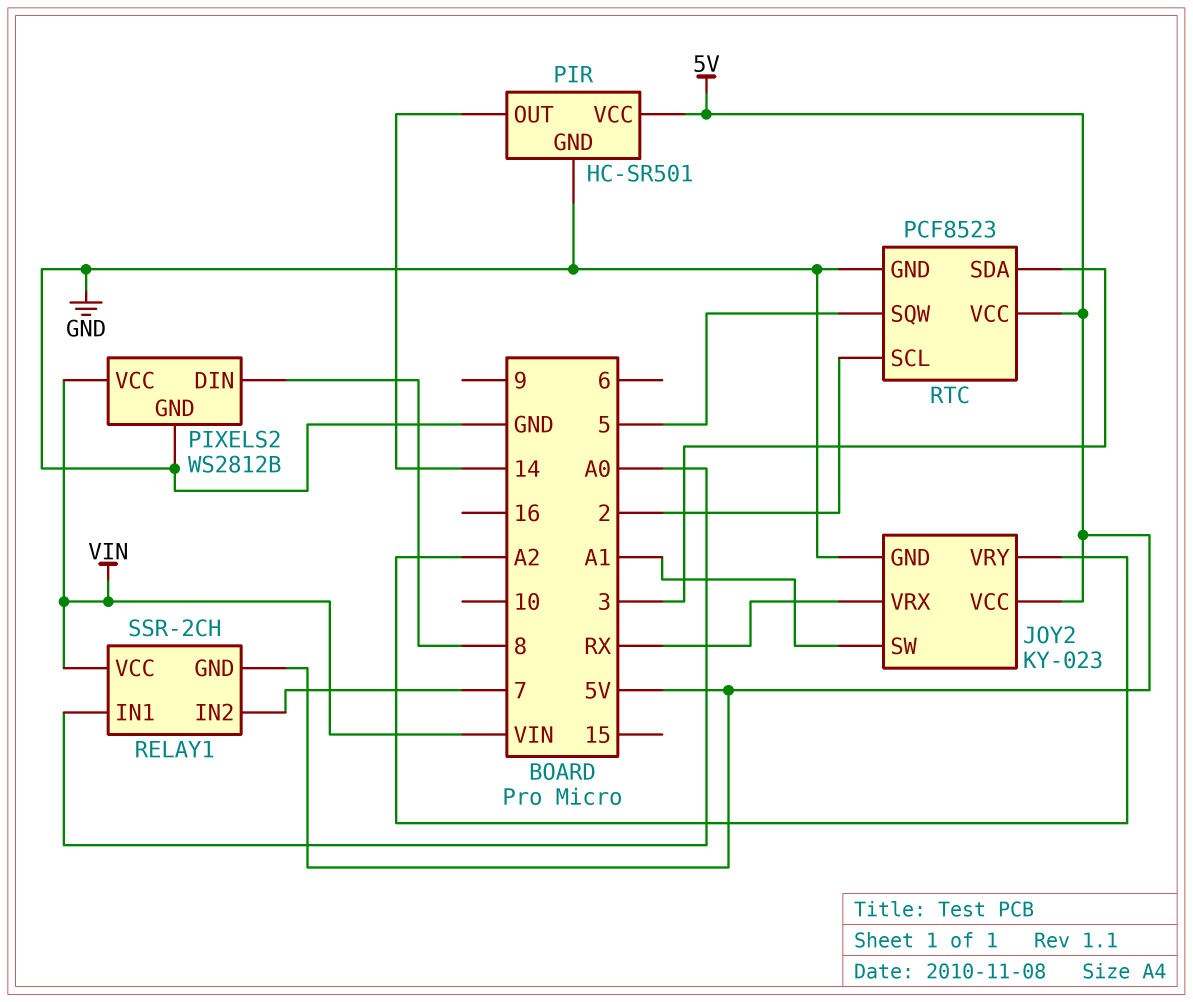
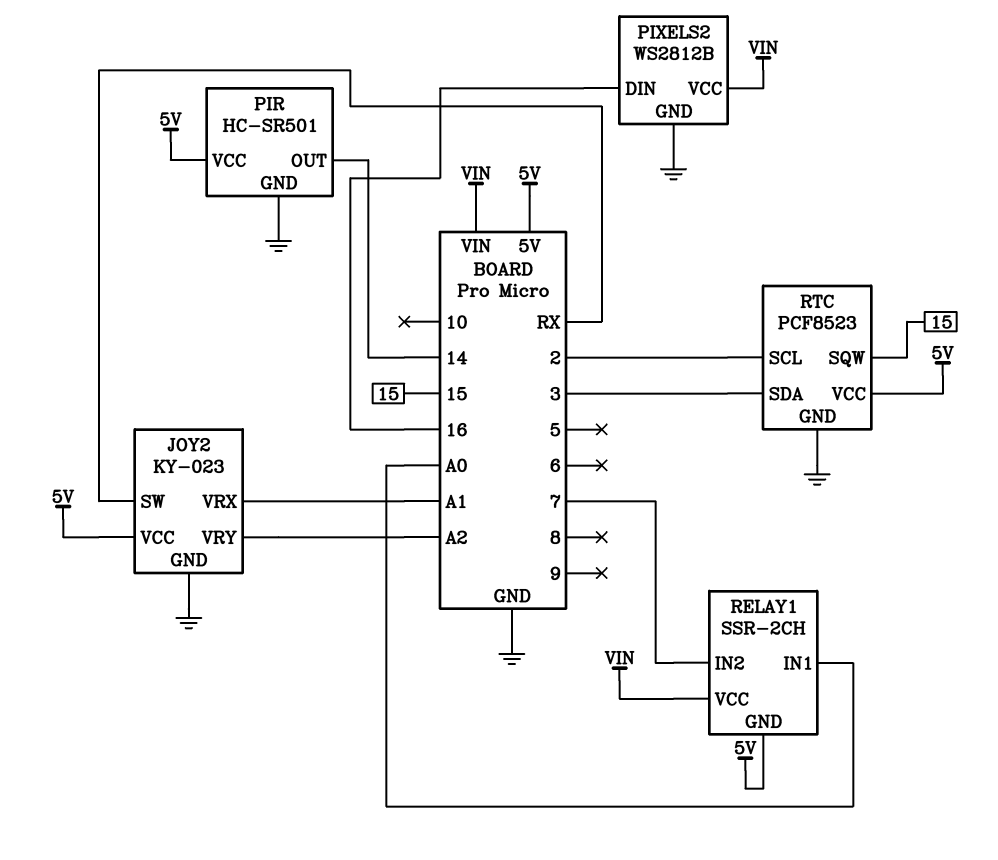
JOY2 pin SW: A1 -> RX
JOY2 pin VRX: RX -> A1
PIXELS2 pin DIN: 8 -> 16
RTC pin SQW: 5 -> 15

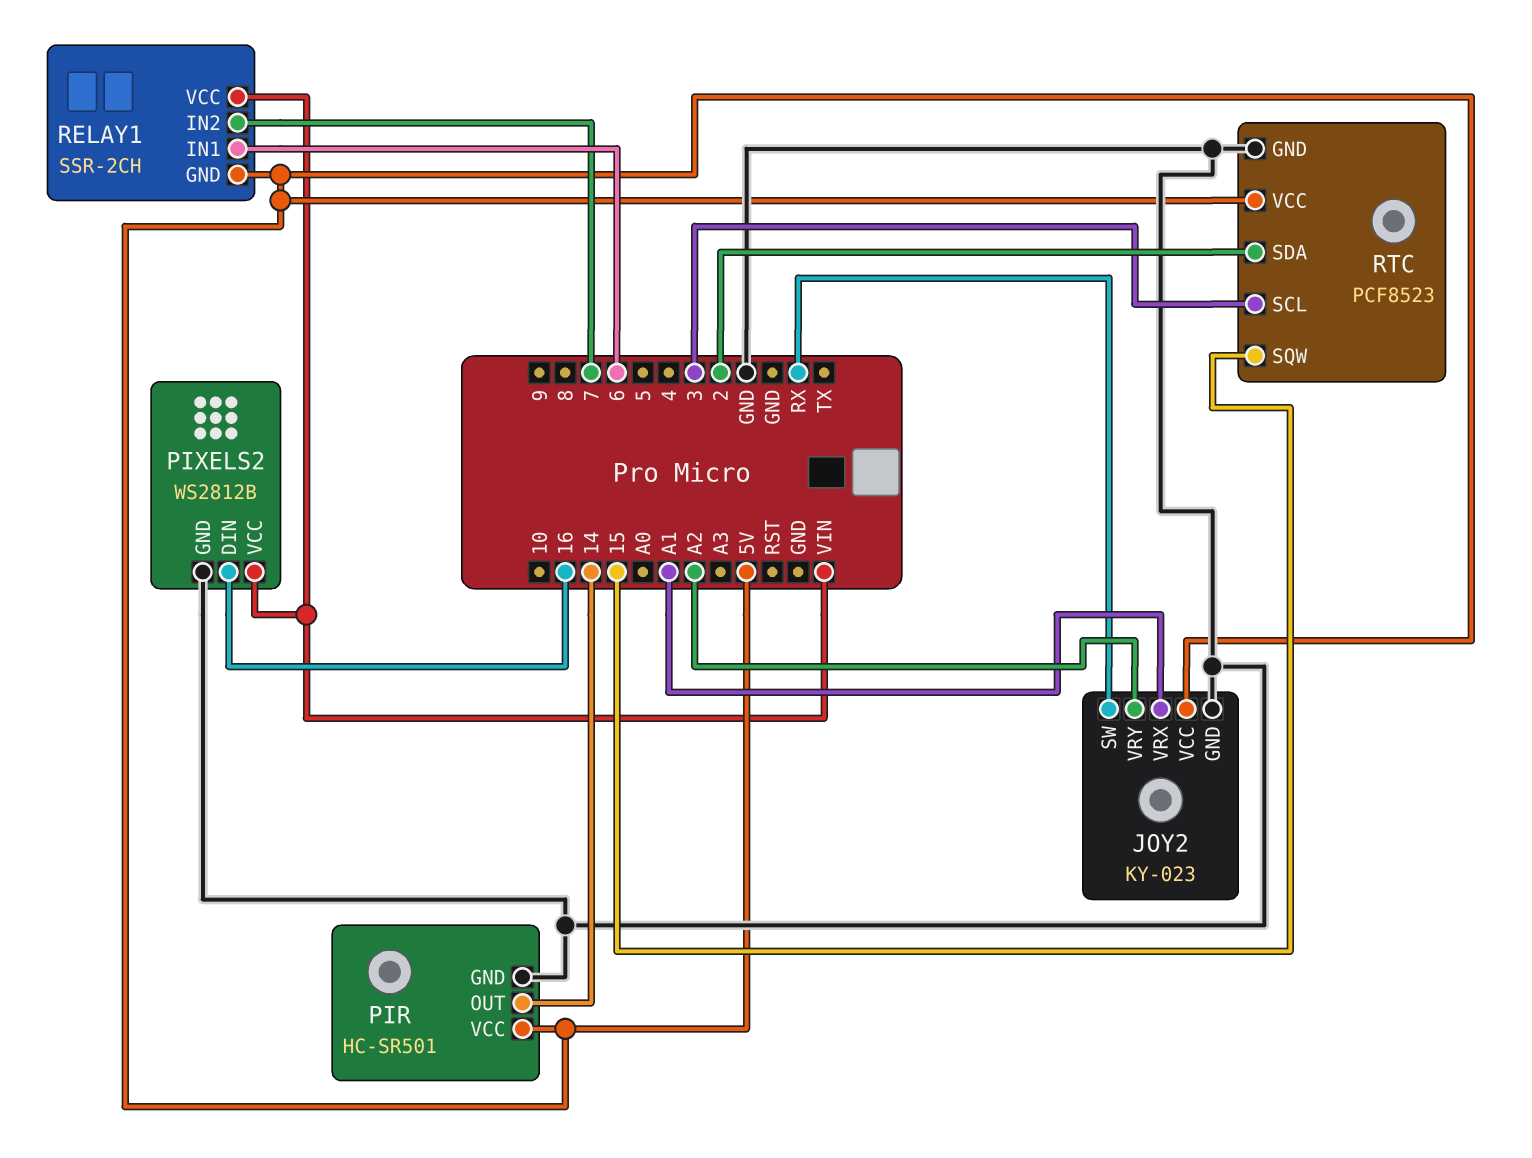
RELAY1 pin IN1: A0 -> 6
RTC pin SCL: 2 -> 3
RTC pin SDA: 3 -> 2

